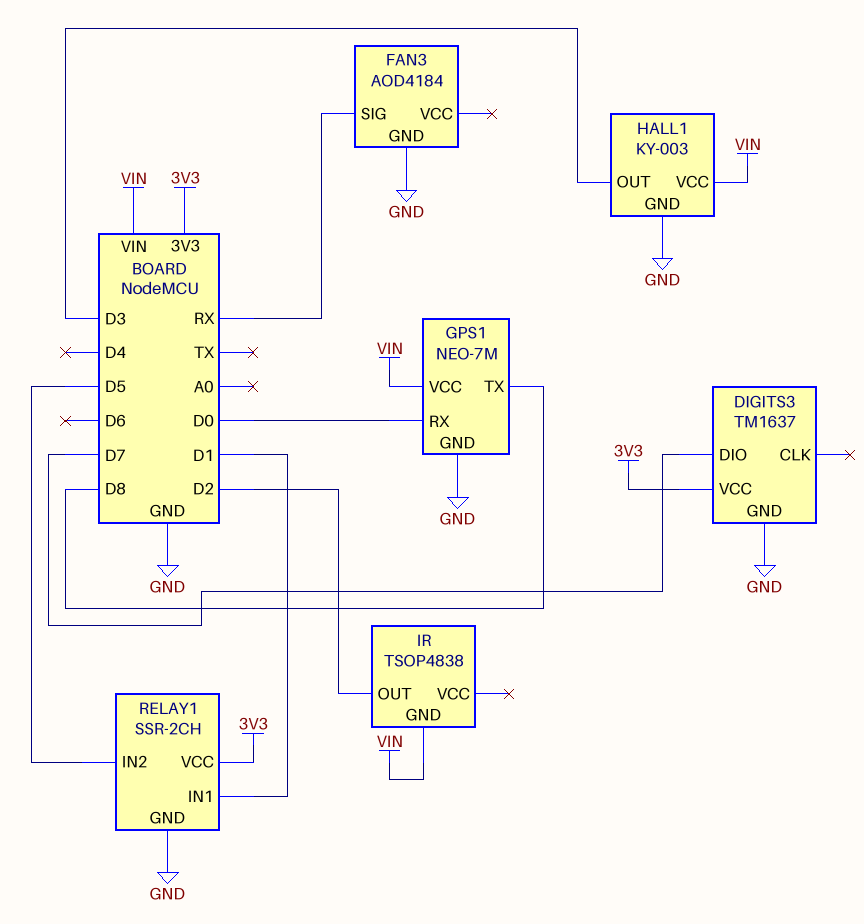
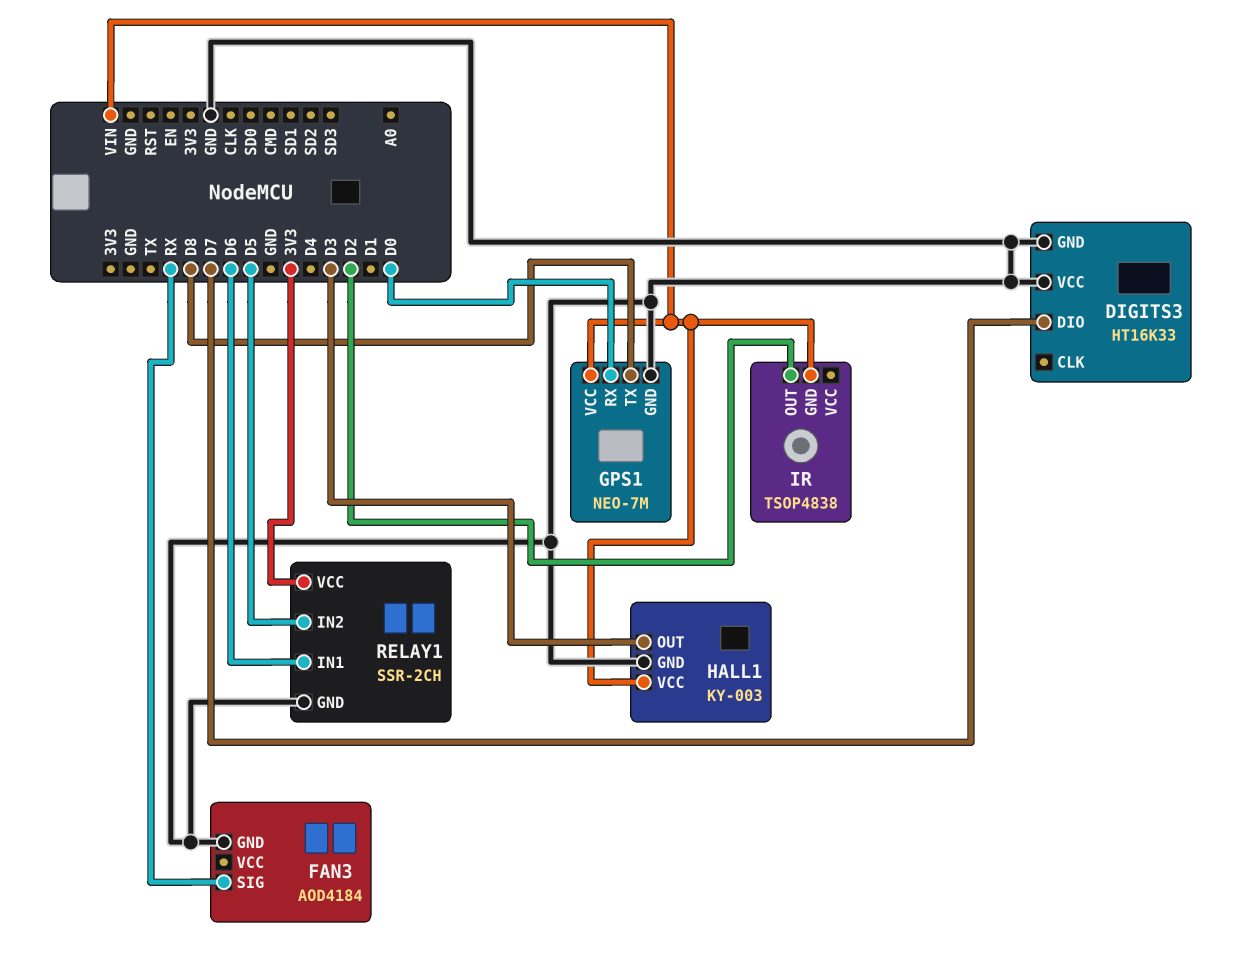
DIGITS3: TM1637 -> HT16K33
DIGITS3 pin VCC: 3V3 -> GND
RELAY1 pin IN1: D1 -> D6

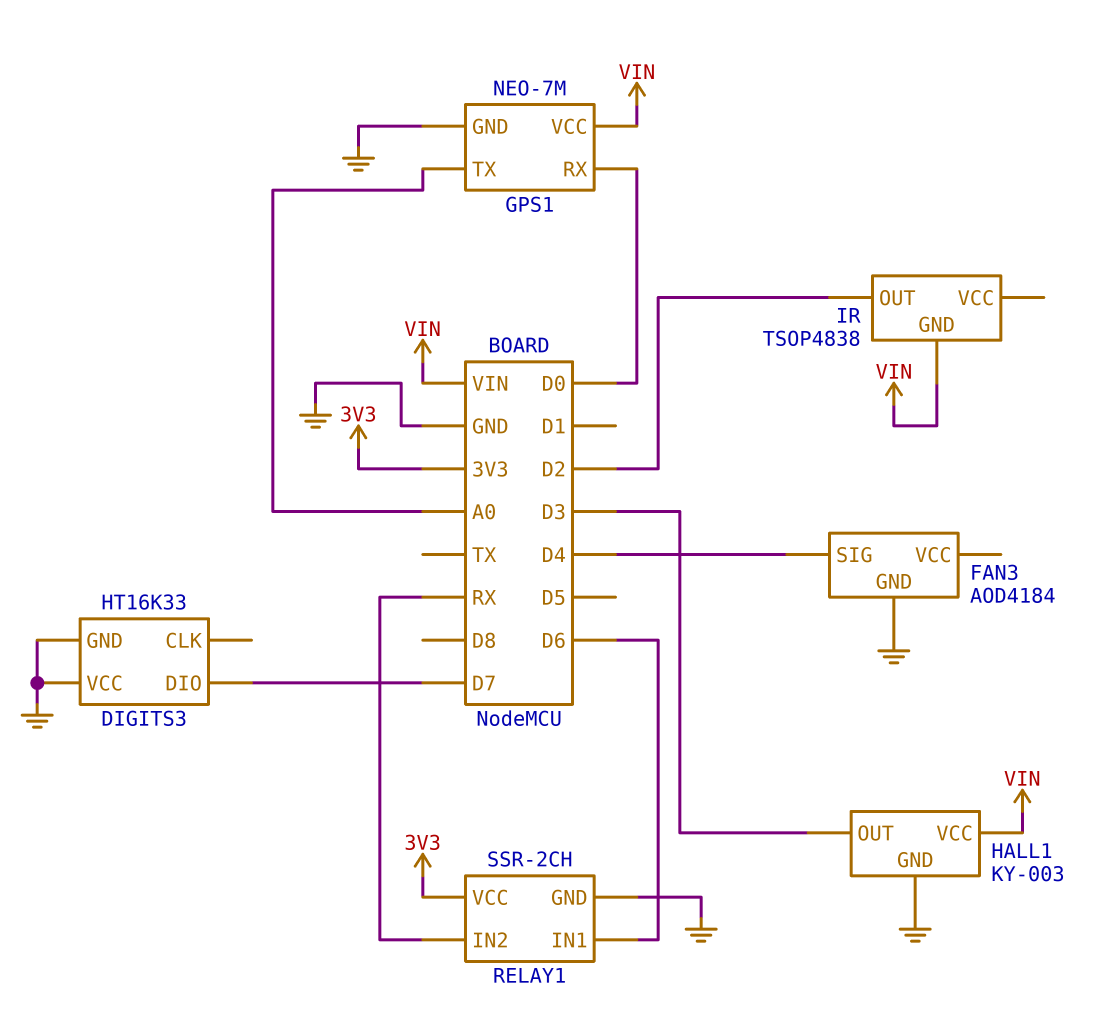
FAN3 pin SIG: RX -> D4
GPS1 pin TX: D8 -> A0
RELAY1 pin IN2: D5 -> RX

